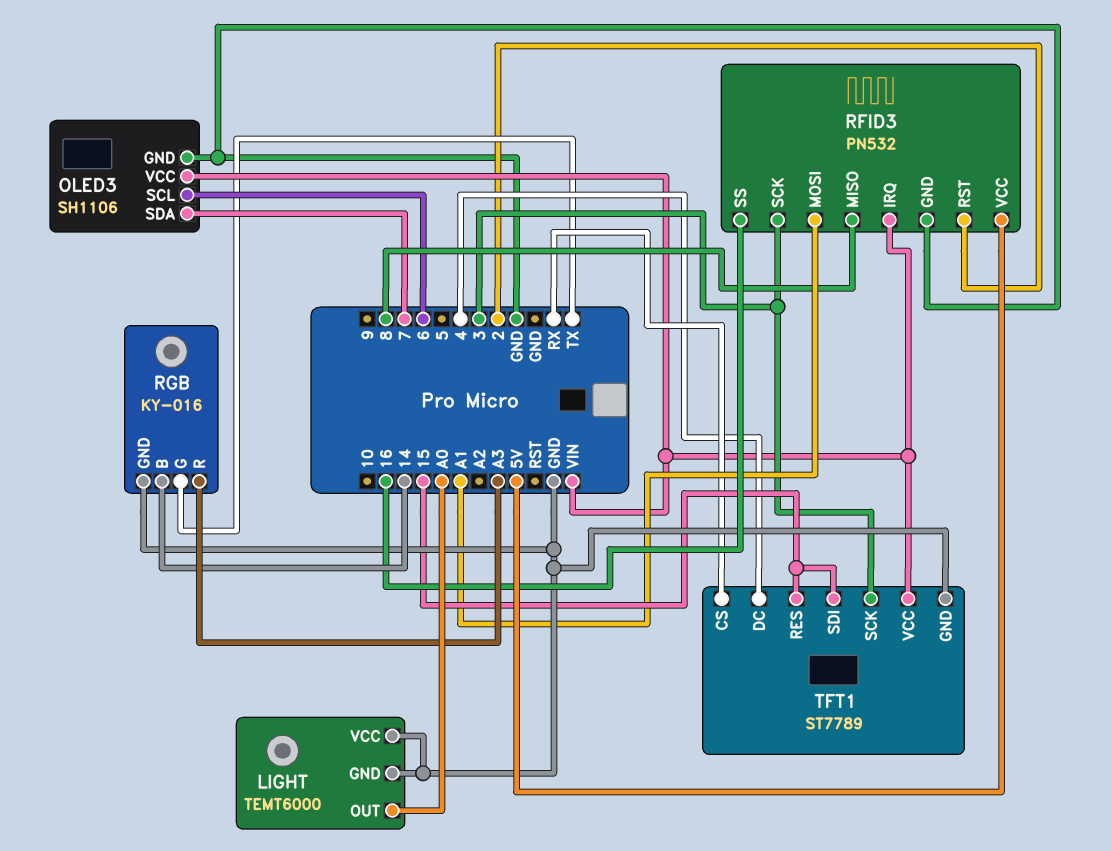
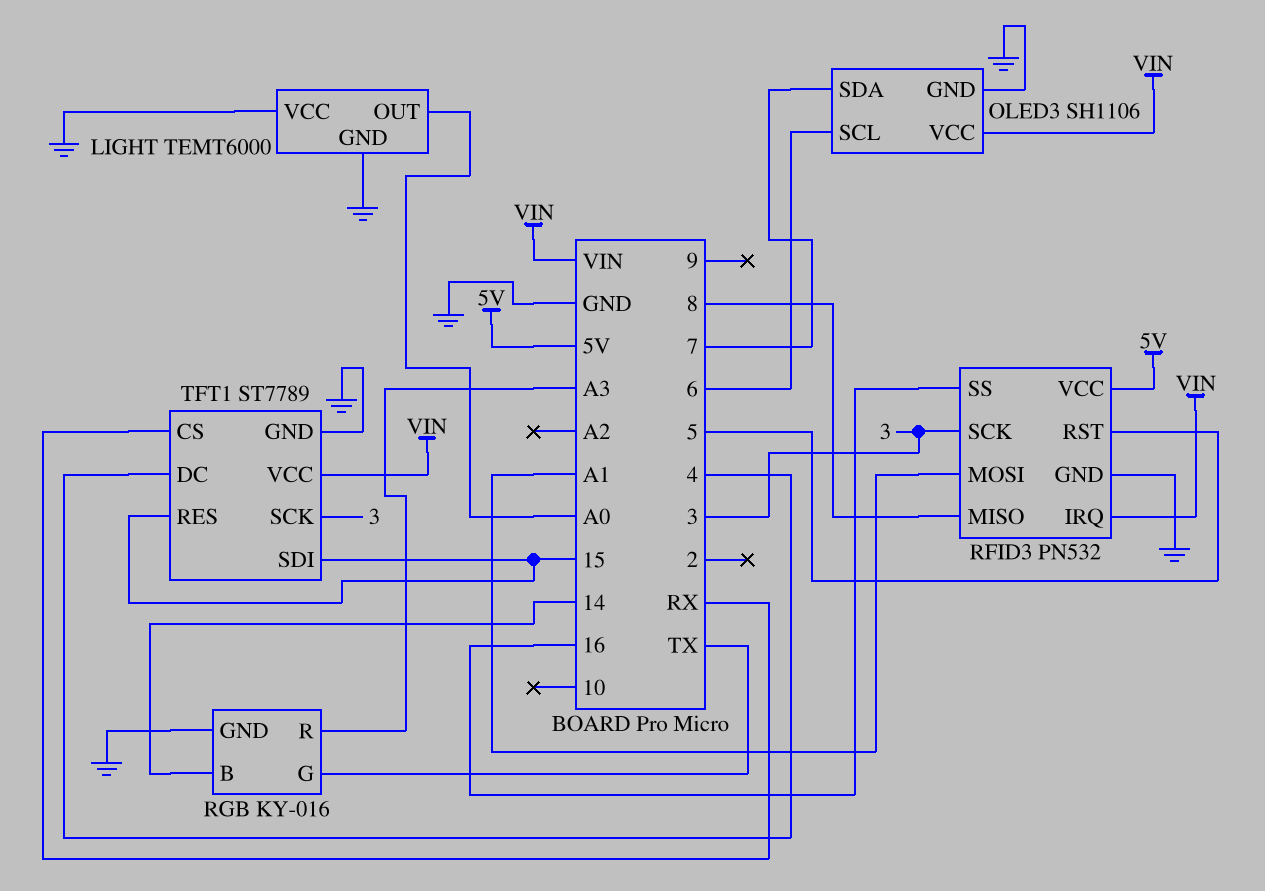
RFID3 pin RST: 2 -> 5

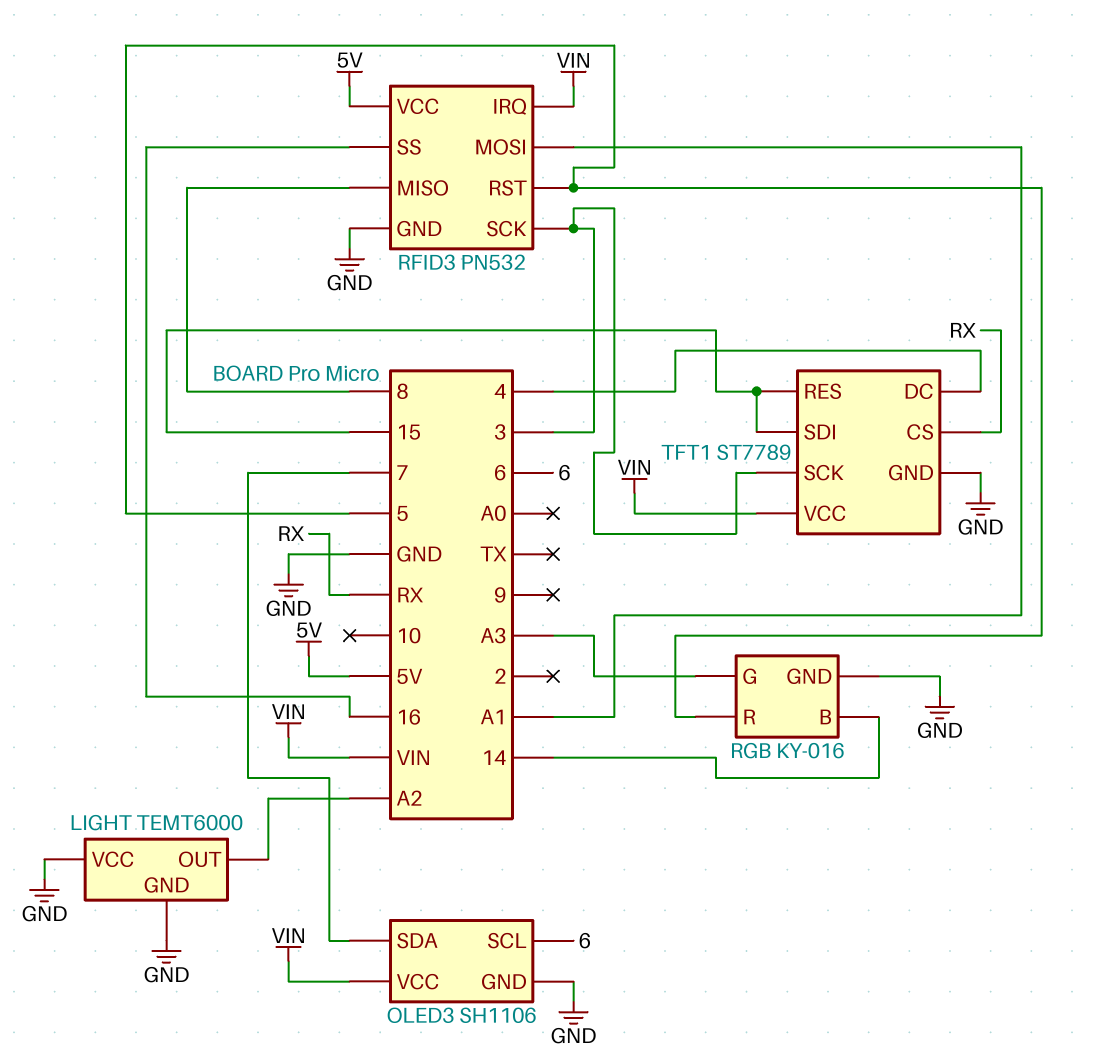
LIGHT pin OUT: A0 -> A2
RGB pin G: TX -> A3
RGB pin R: A3 -> 5

